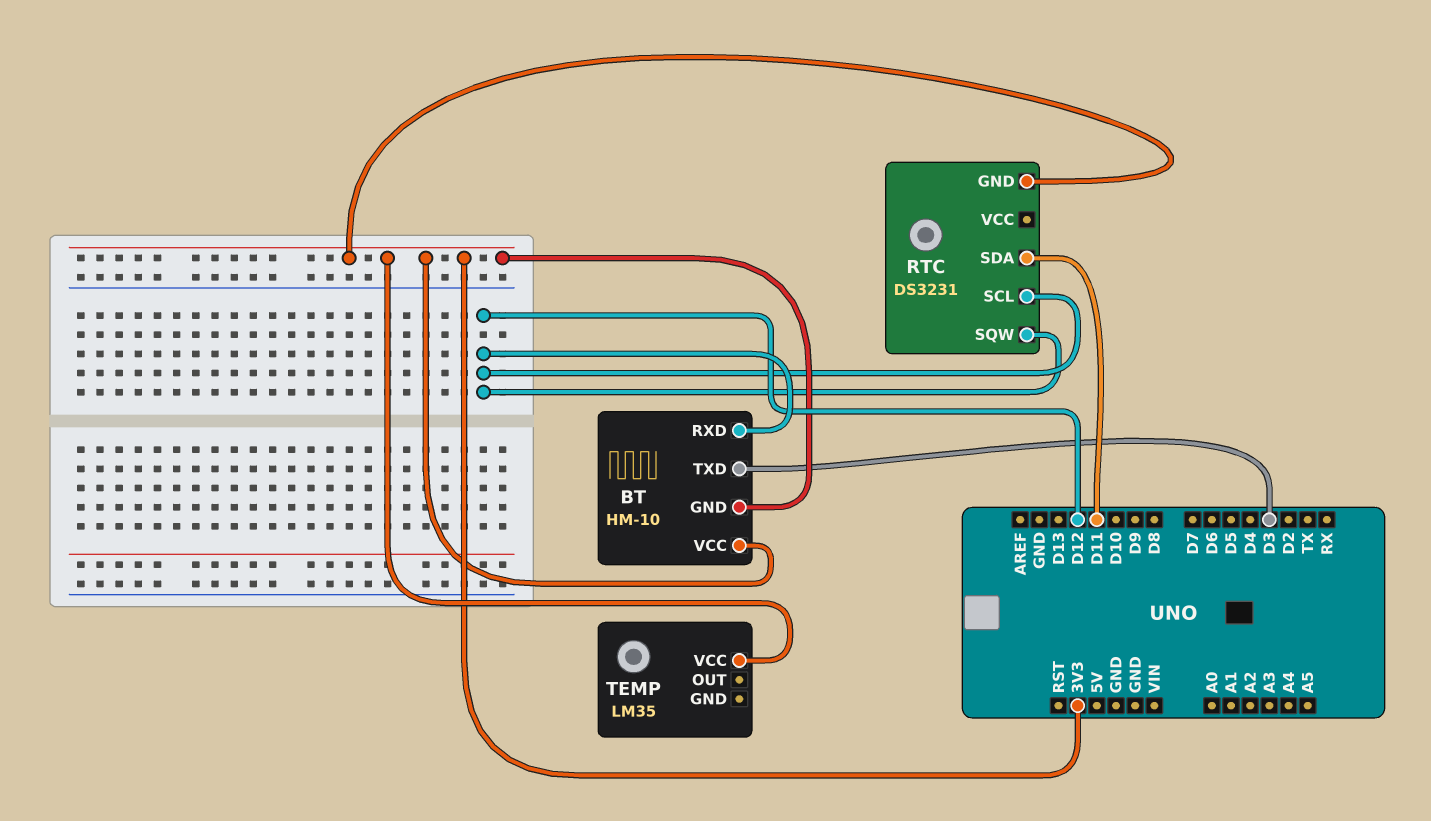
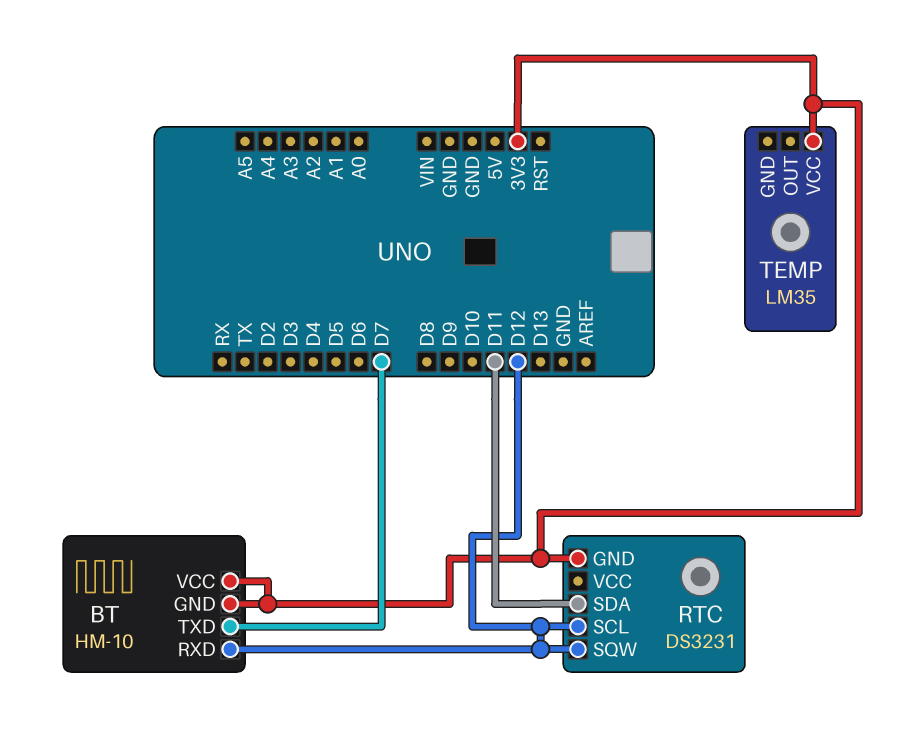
BT pin TXD: D3 -> D7

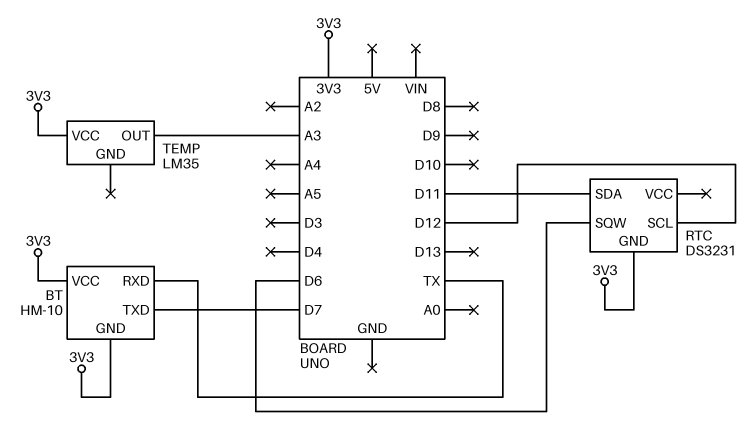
BT pin RXD: D12 -> TX
RTC pin SQW: D12 -> D6
TEMP pin OUT: none -> A3

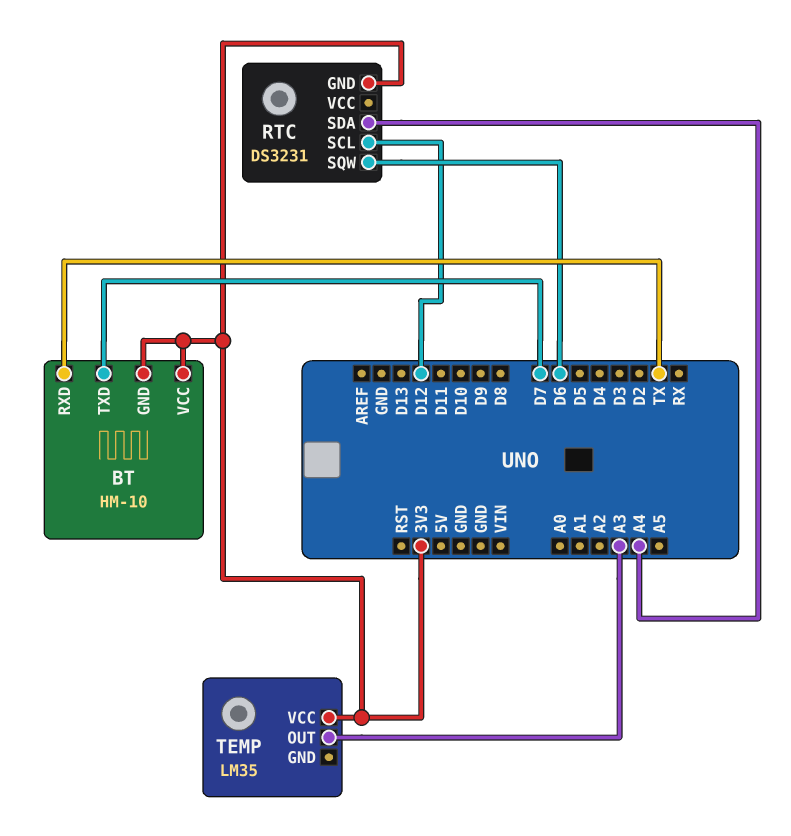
RTC pin SDA: D11 -> A4

